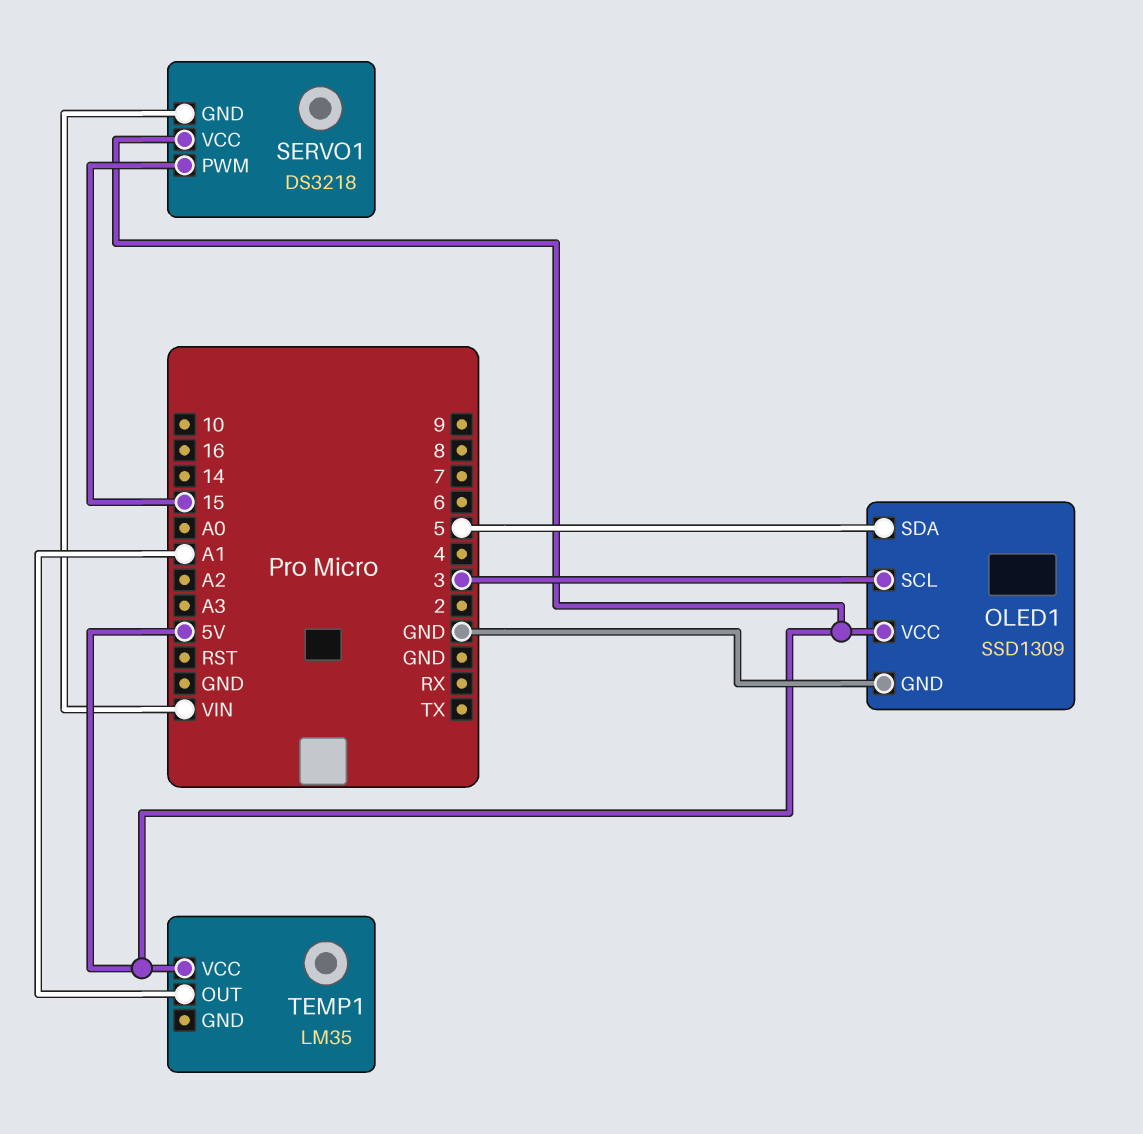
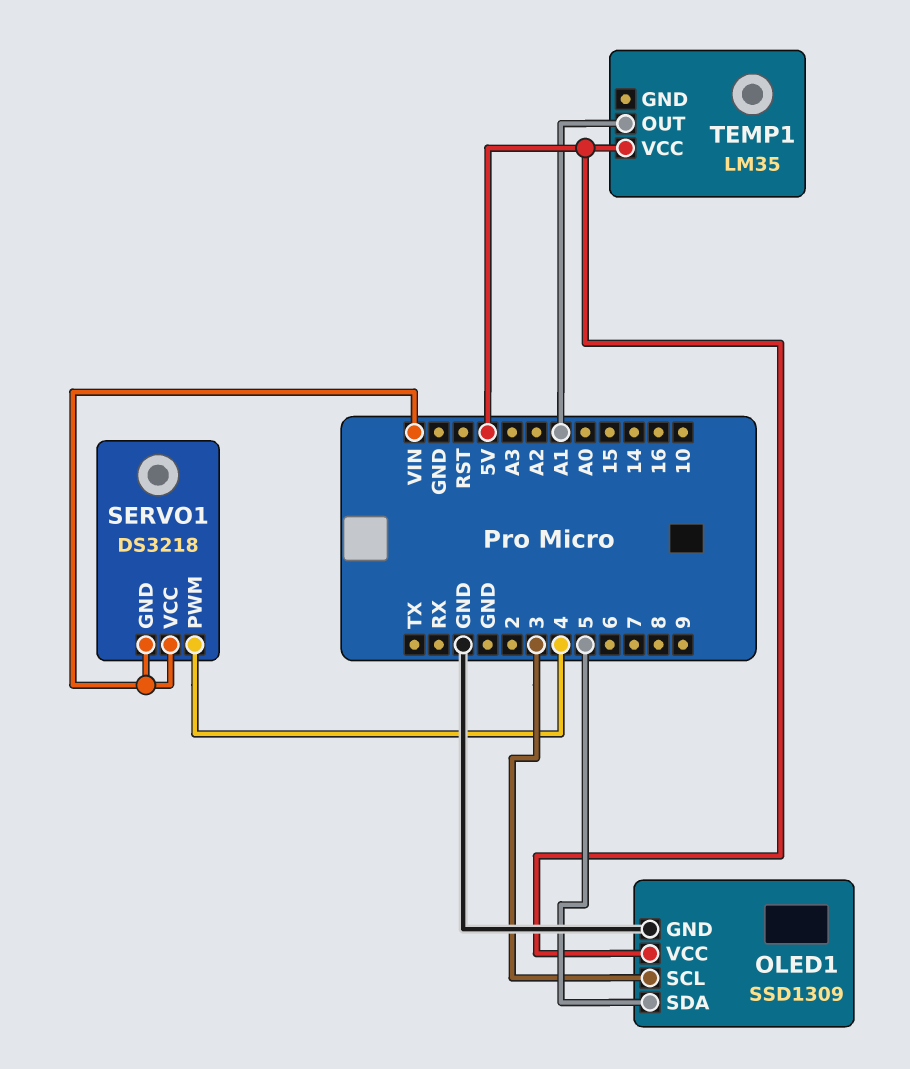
SERVO1 pin PWM: 15 -> 4
SERVO1 pin VCC: 5V -> VIN

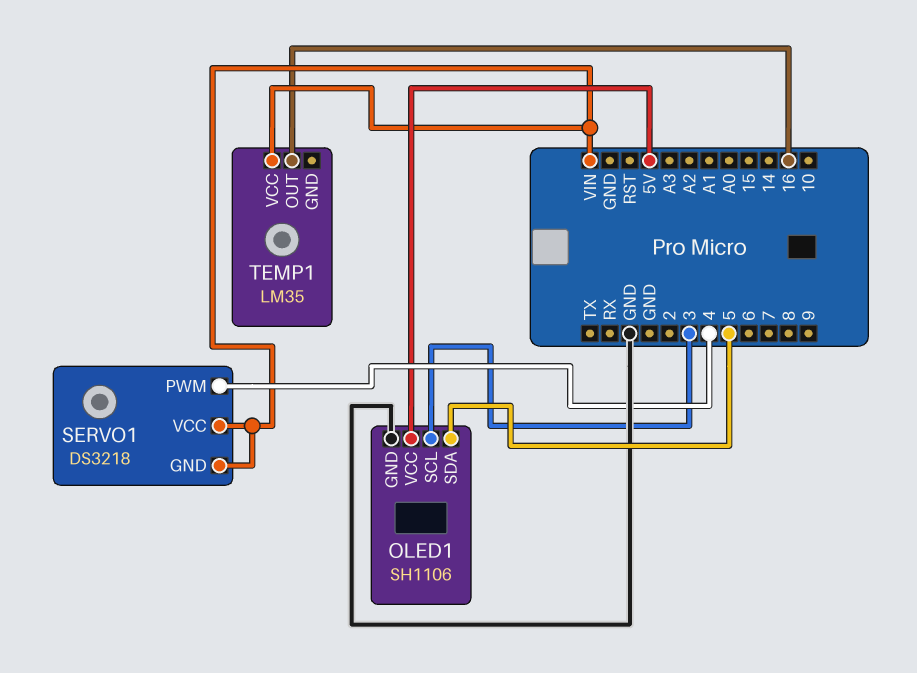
OLED1: SSD1309 -> SH1106
TEMP1 pin OUT: A1 -> 16
TEMP1 pin VCC: 5V -> VIN

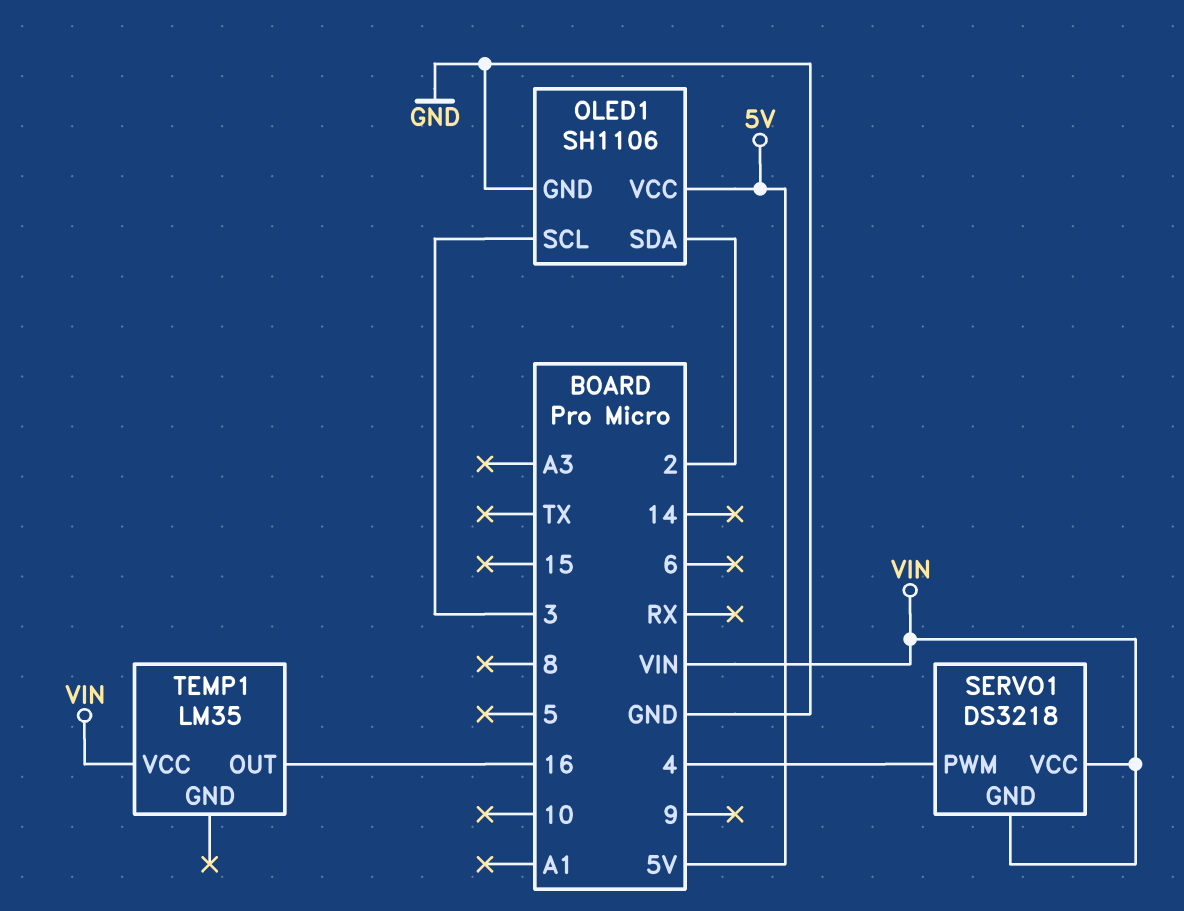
OLED1 pin SDA: 5 -> 2

